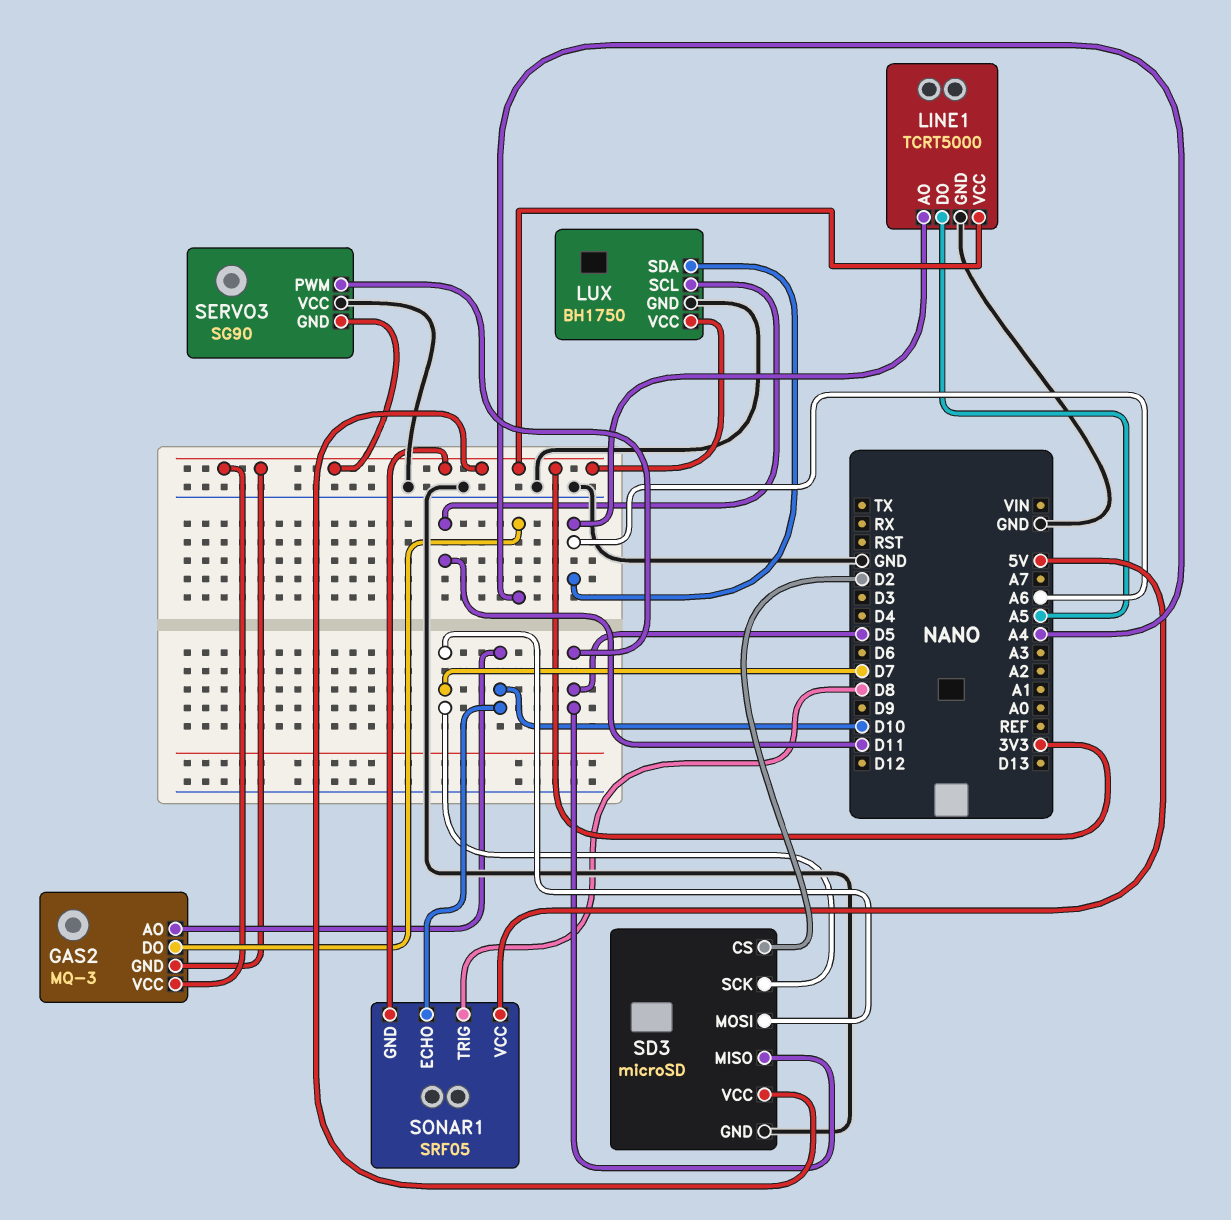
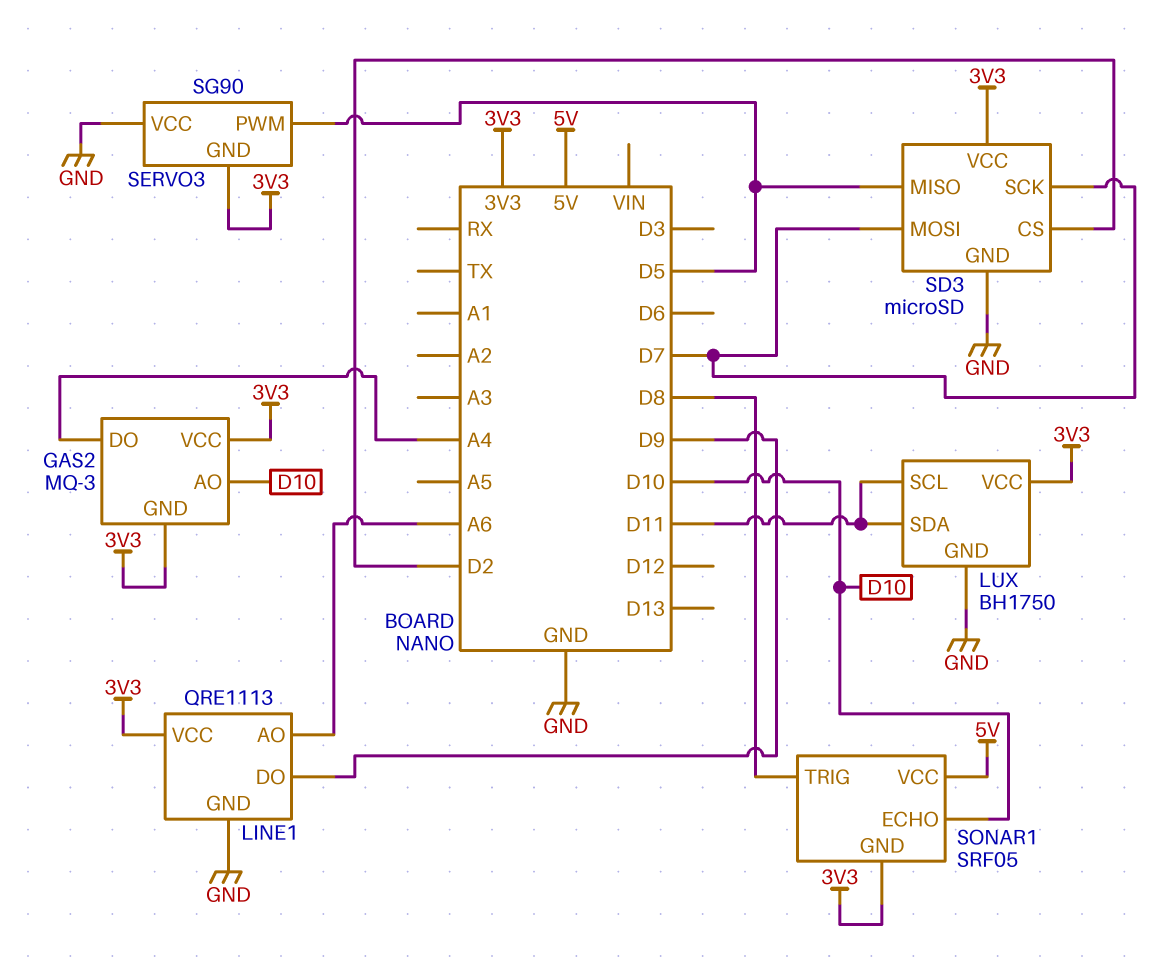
LINE1: TCRT5000 -> QRE1113
LINE1 pin DO: A5 -> D9
LUX pin SDA: A6 -> D11

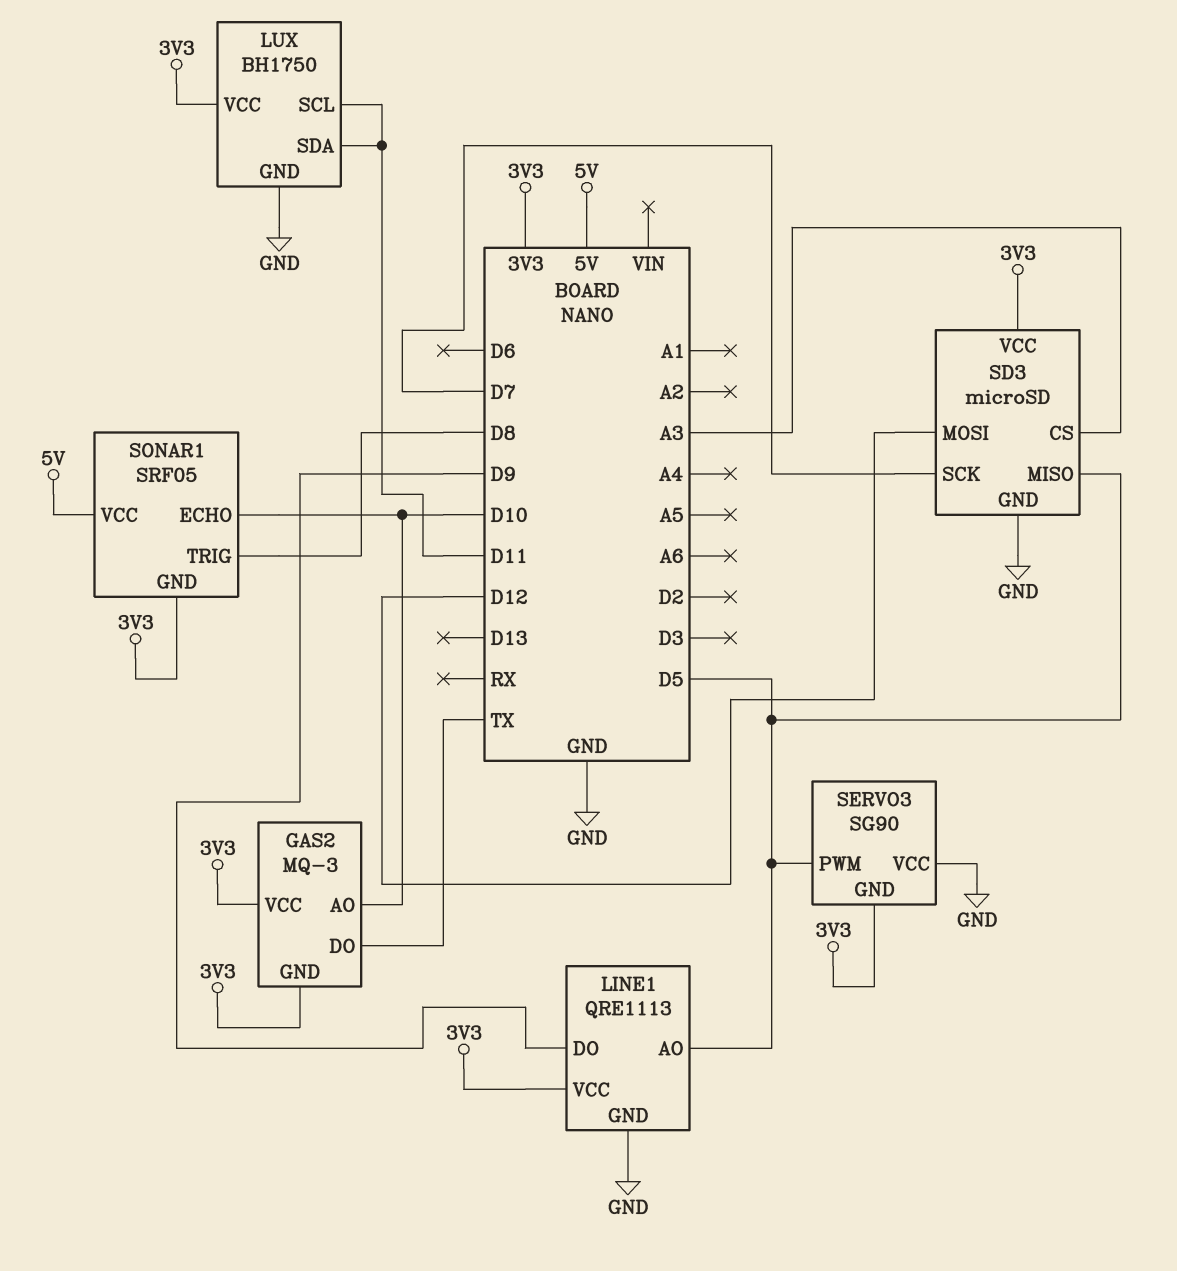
GAS2 pin DO: A4 -> TX
LINE1 pin AO: A6 -> D5
SD3 pin CS: D2 -> A3
SD3 pin MOSI: D7 -> D12

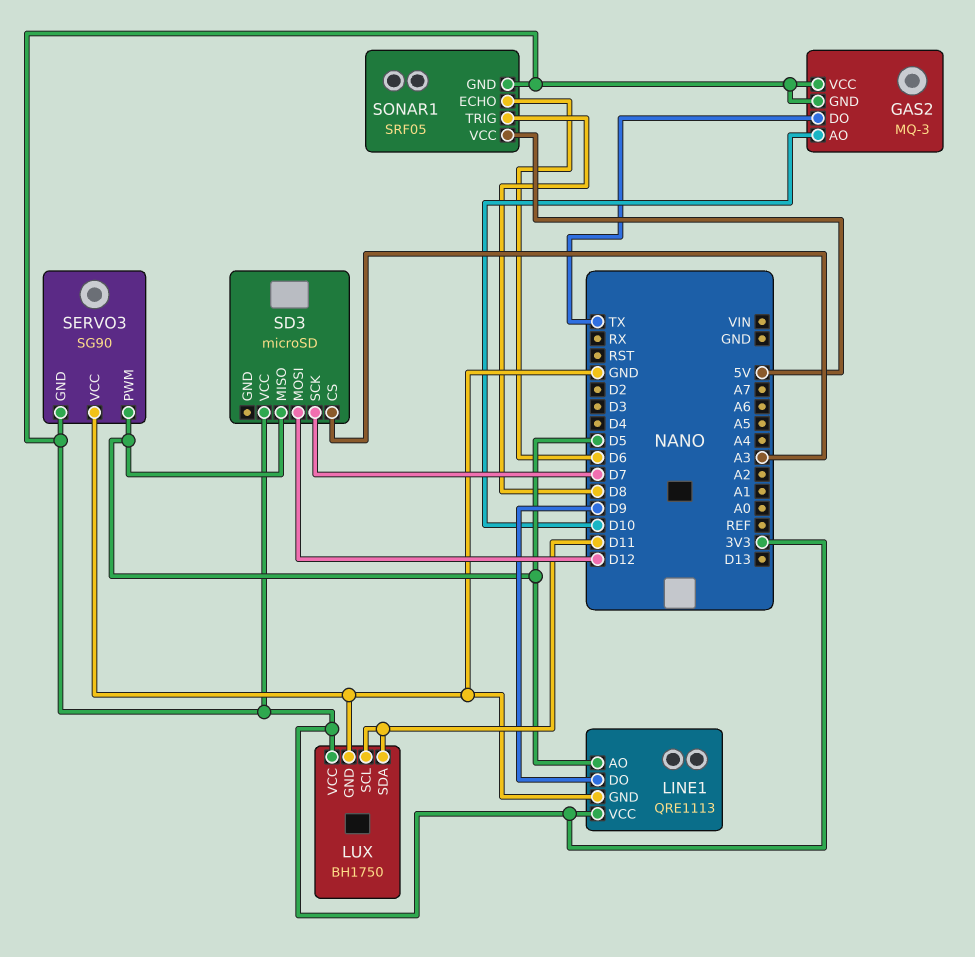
SD3 pin GND: GND -> none
SONAR1 pin ECHO: D10 -> D6

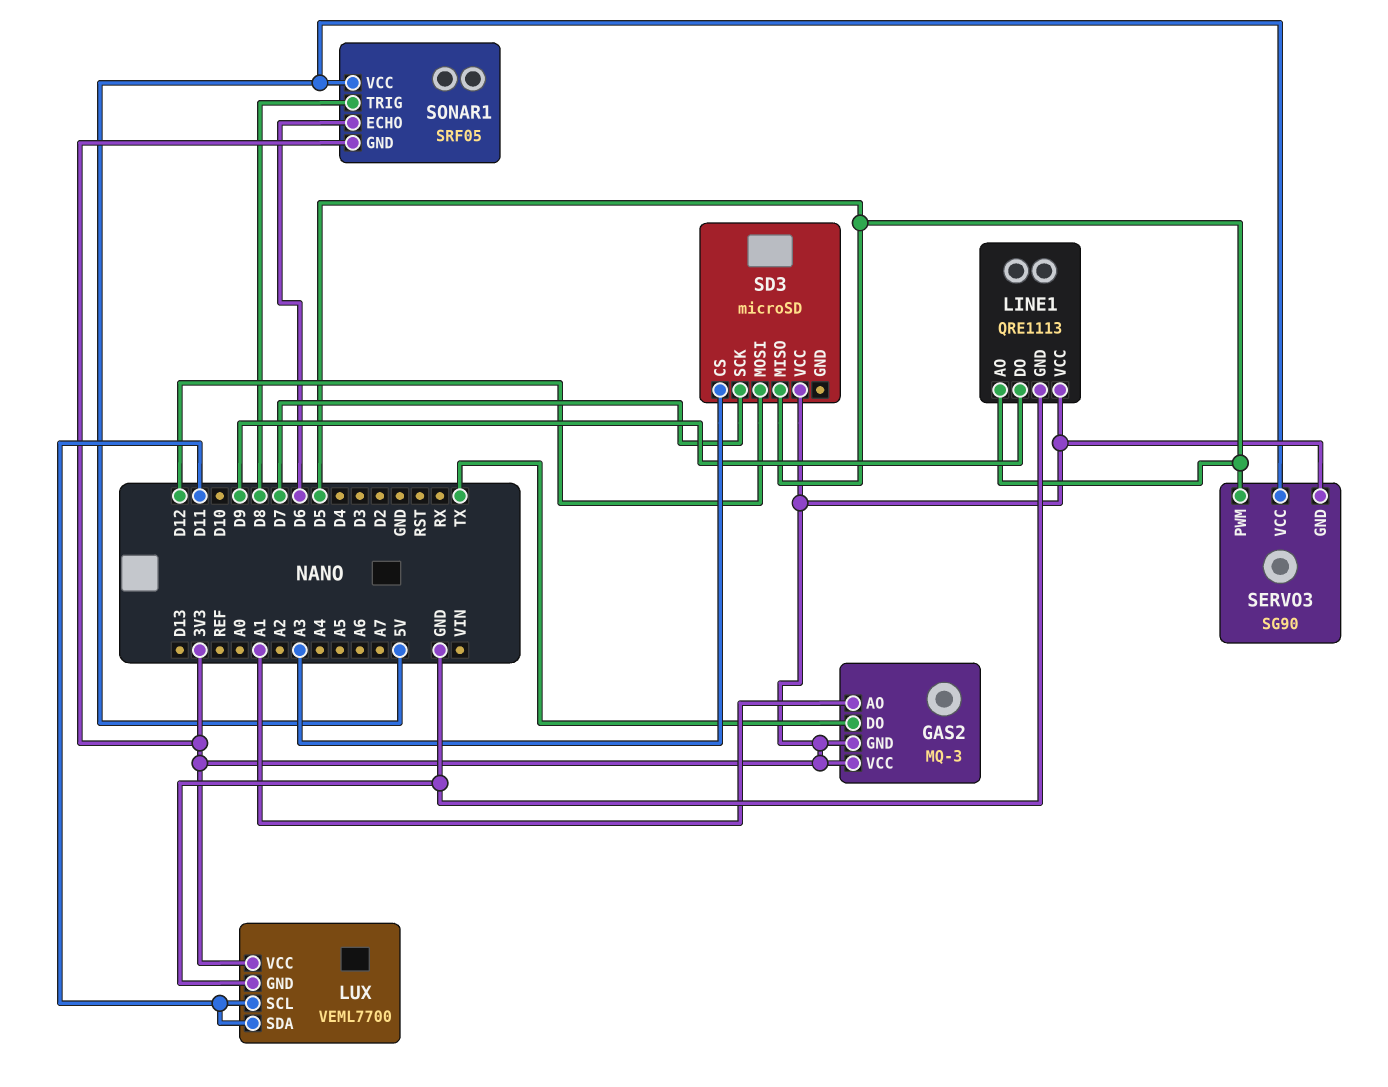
GAS2 pin AO: D10 -> A1
LUX: BH1750 -> VEML7700
SERVO3 pin VCC: GND -> 5V

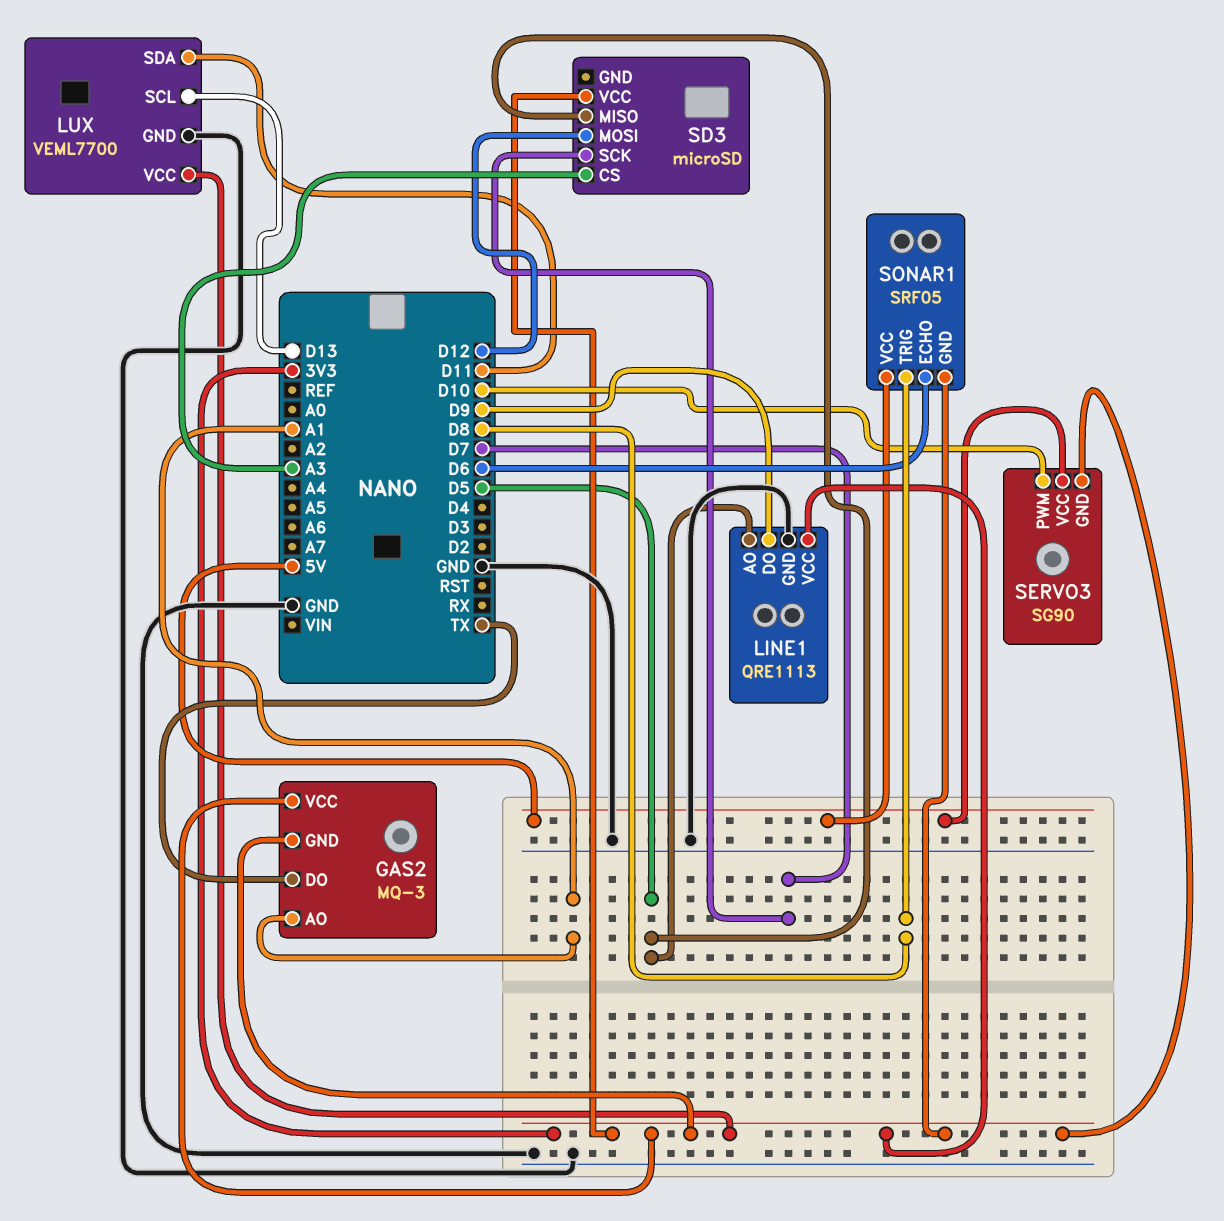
LUX pin SCL: D11 -> D13
SERVO3 pin PWM: D5 -> D10

